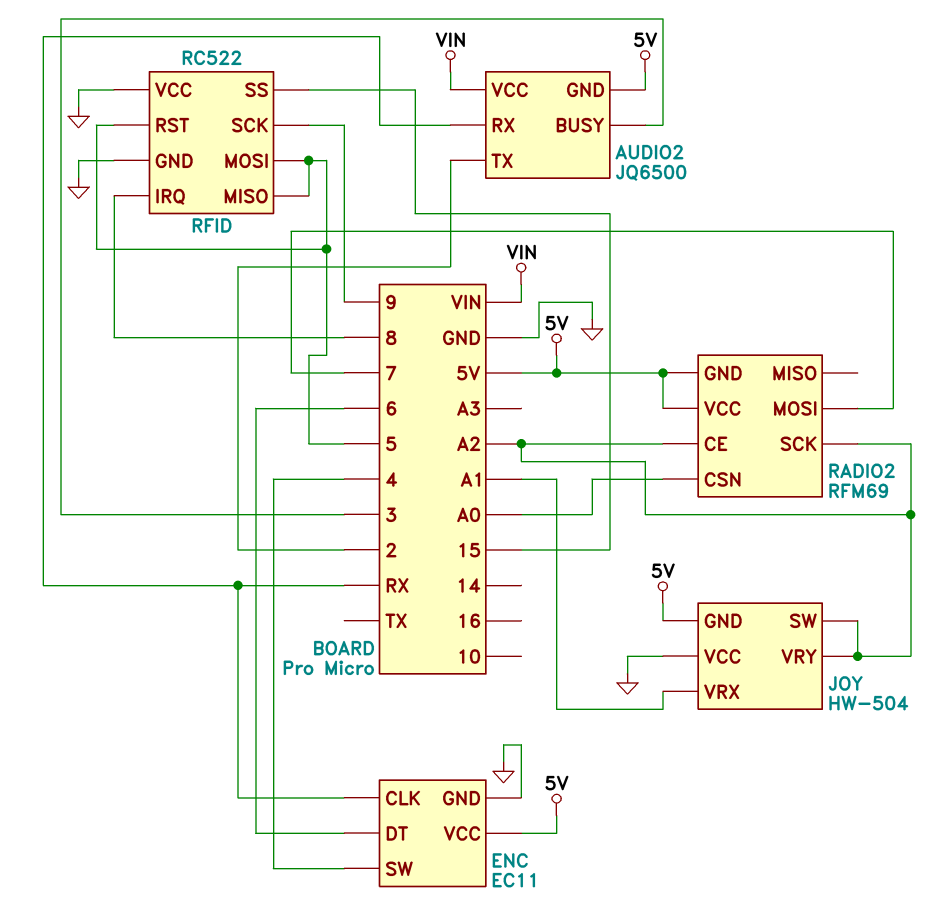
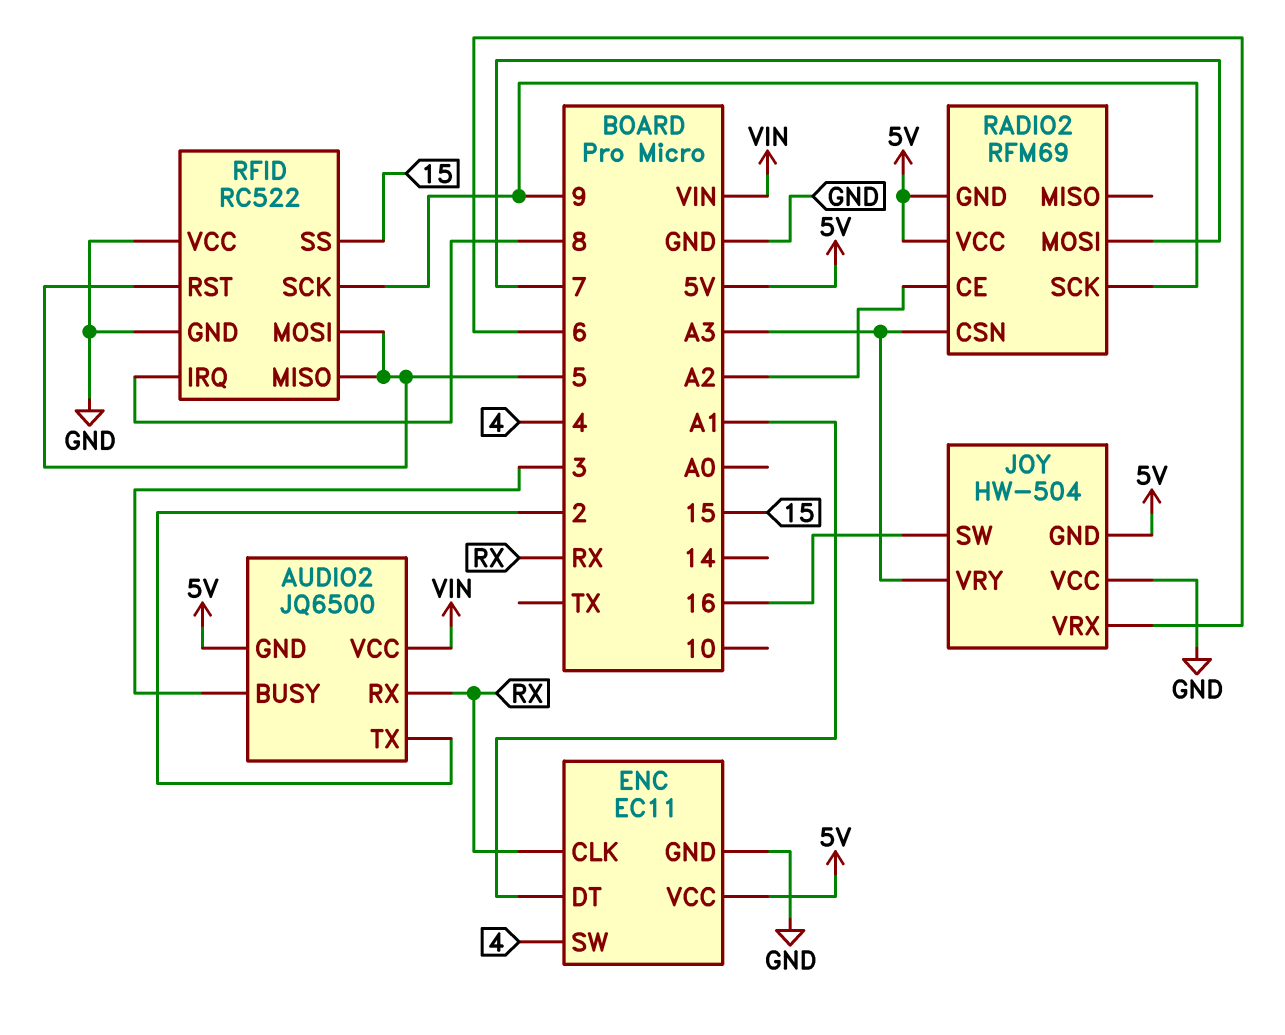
ENC pin DT: 6 -> A1
JOY pin SW: A2 -> 16
JOY pin VRX: A1 -> 6
JOY pin VRY: A2 -> A3
RADIO2 pin CSN: A0 -> A3
RADIO2 pin SCK: A2 -> 9

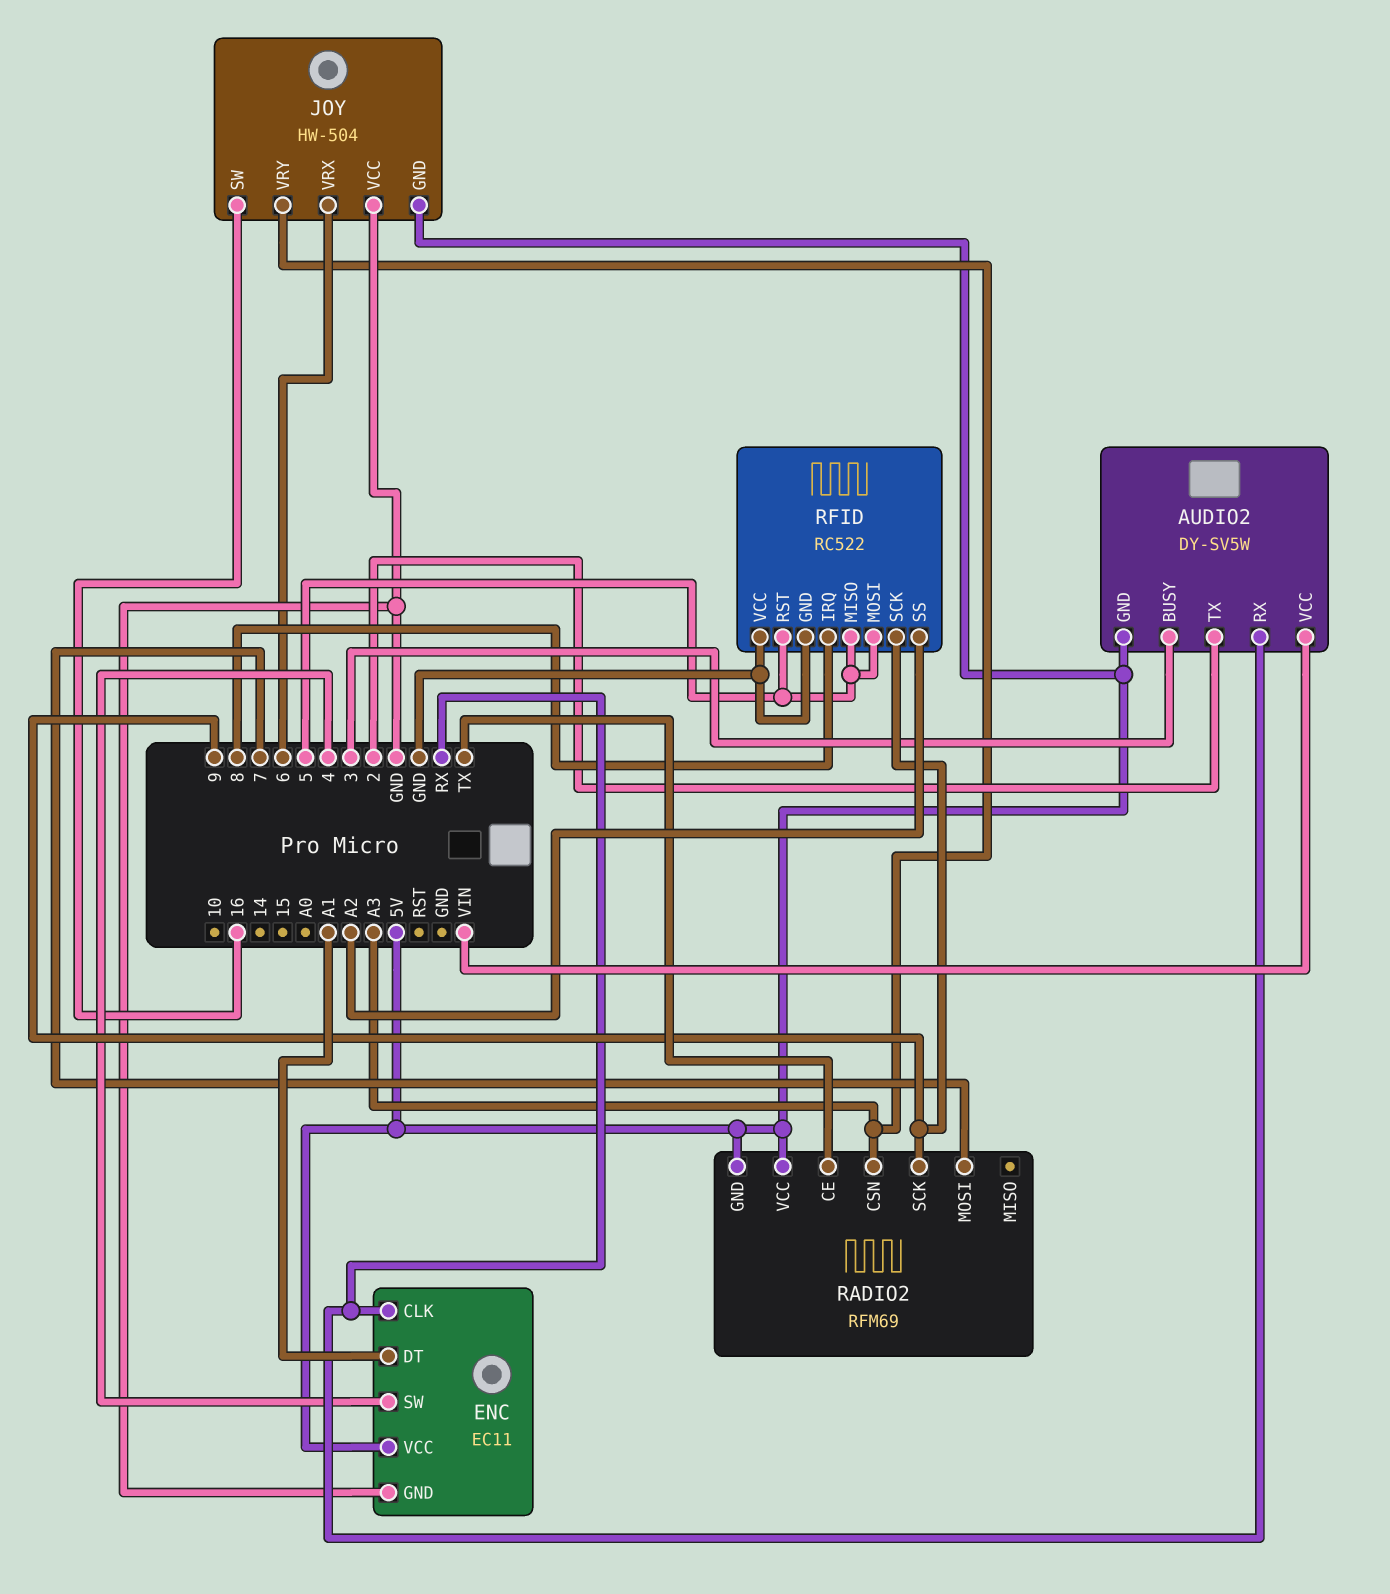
AUDIO2: JQ6500 -> DY-SV5W
RADIO2 pin CE: A2 -> TX
RFID pin SS: 15 -> A2

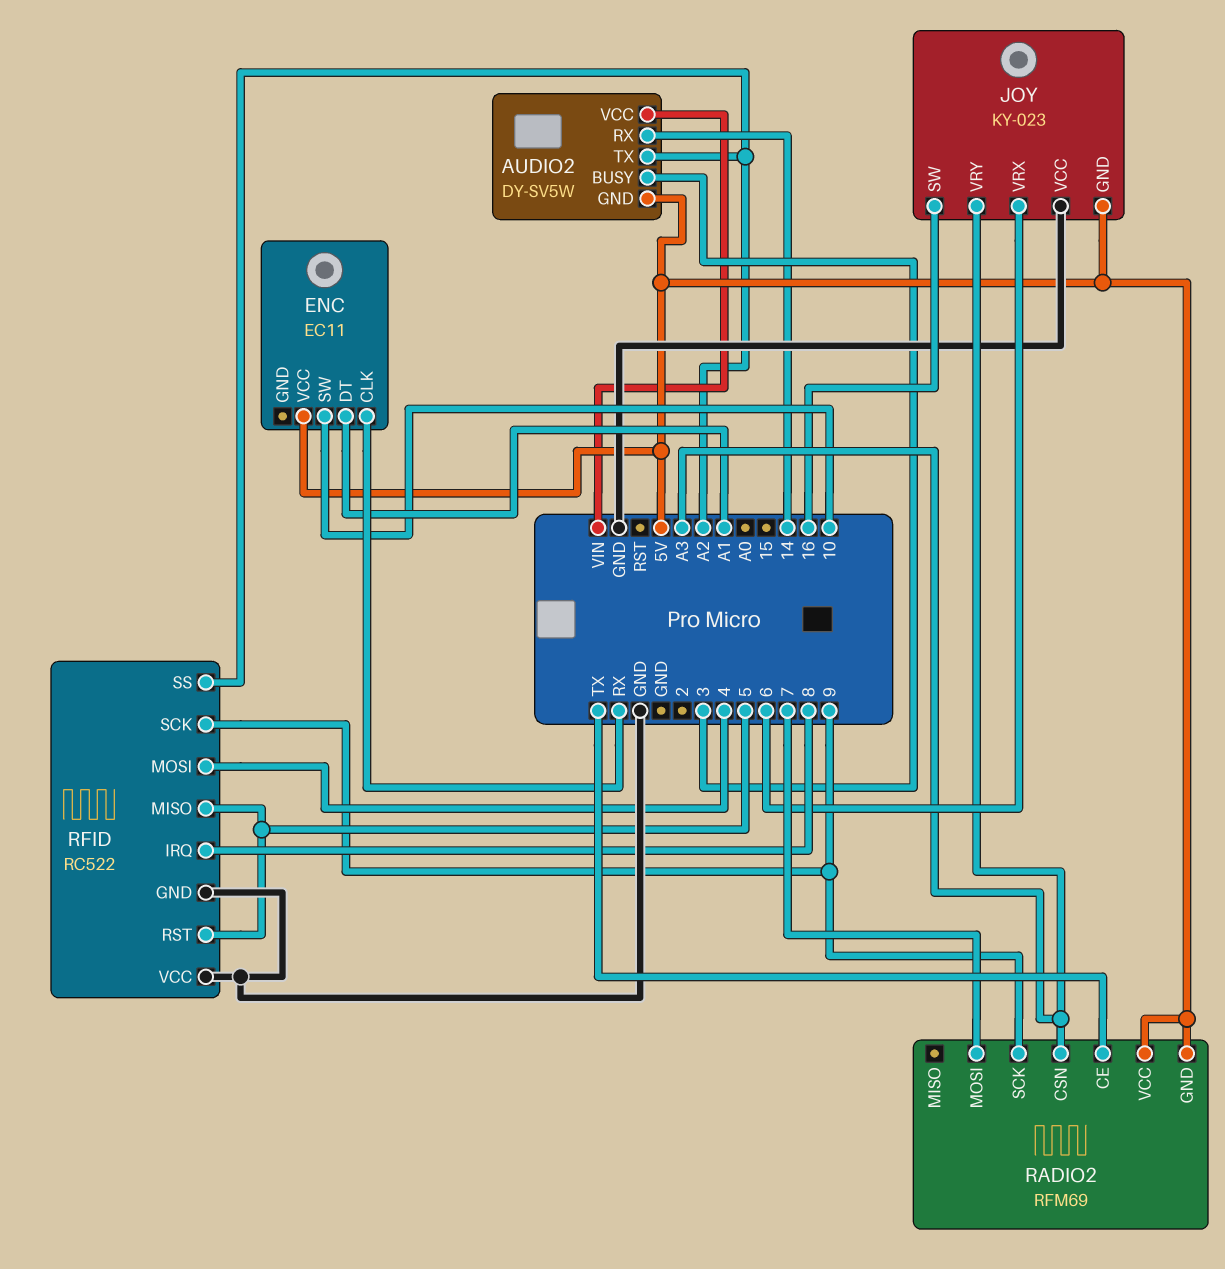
AUDIO2 pin RX: RX -> 14
AUDIO2 pin TX: 2 -> A2
ENC pin GND: GND -> none
ENC pin SW: 4 -> 10
JOY: HW-504 -> KY-023
RFID pin MOSI: 5 -> 4

